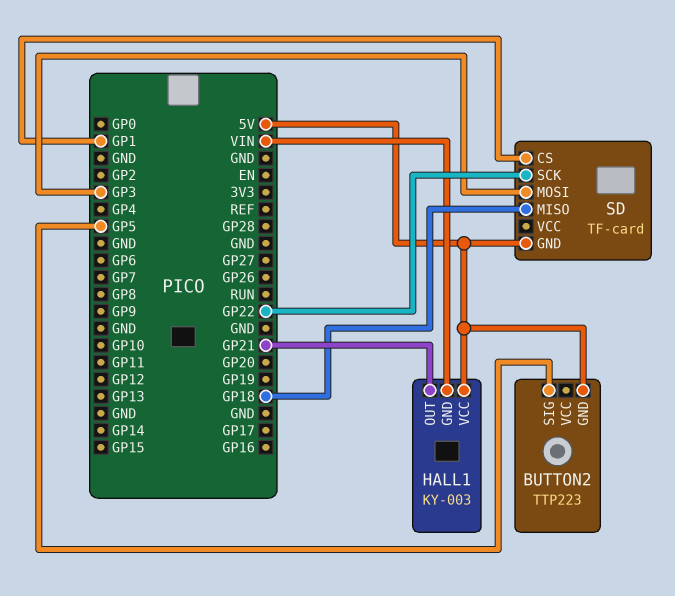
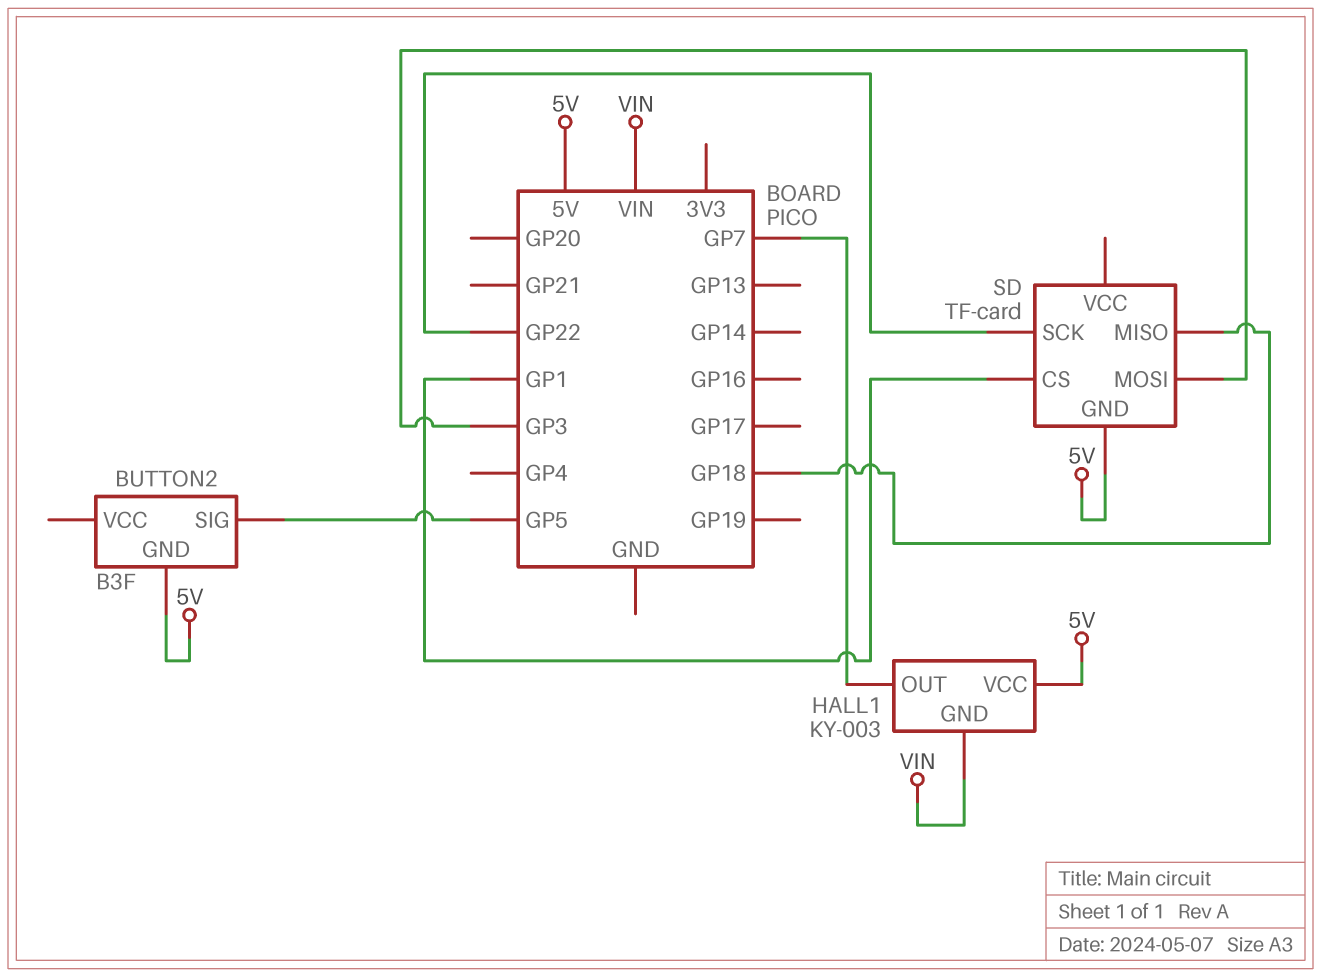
BUTTON2: TTP223 -> B3F
HALL1 pin OUT: GP21 -> GP7

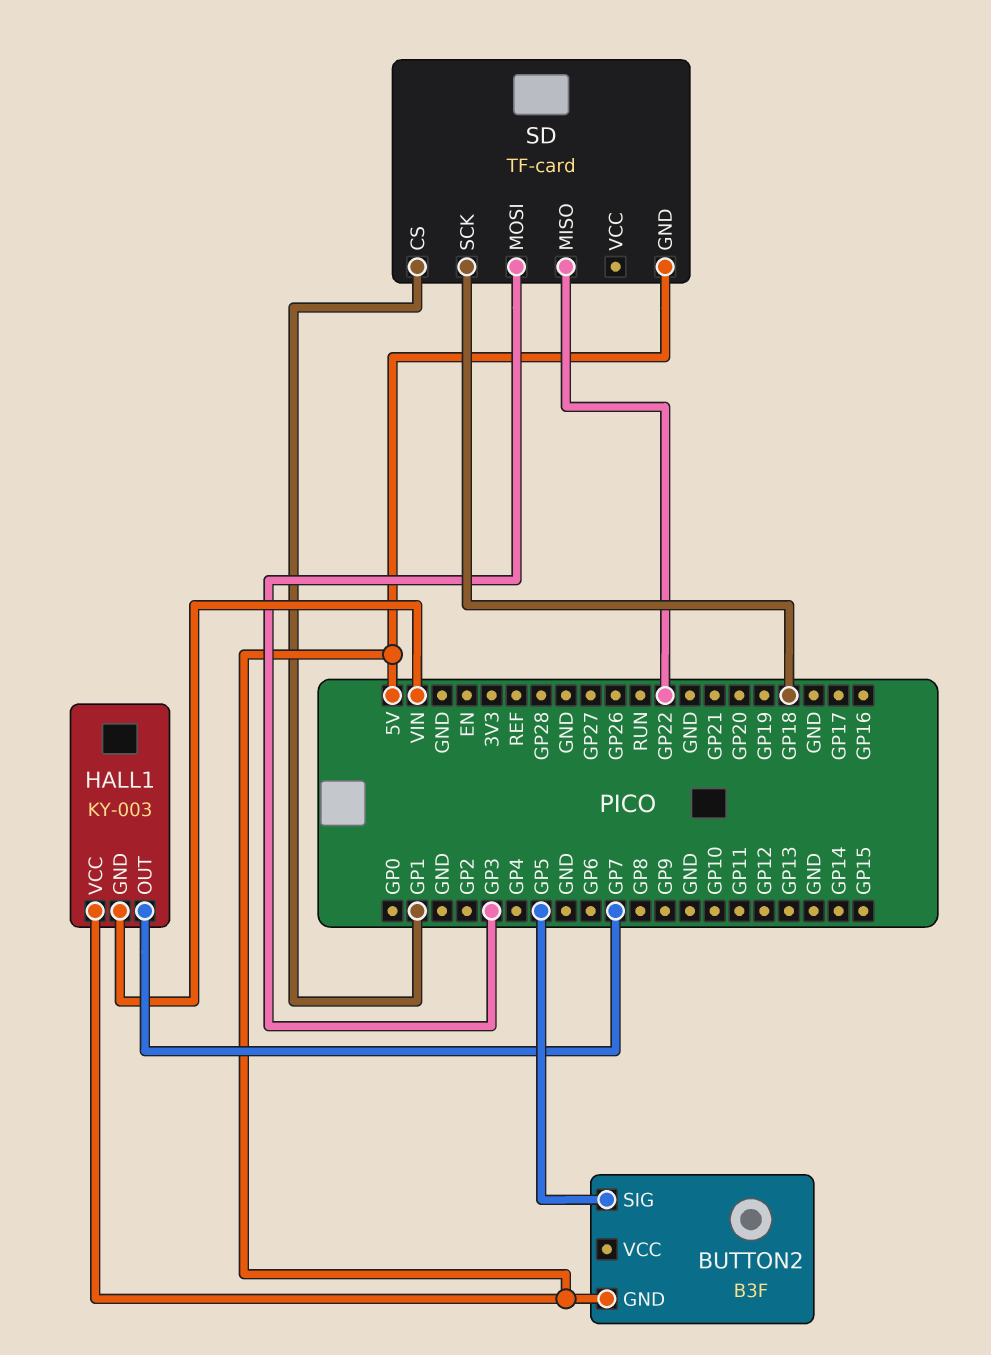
SD pin MISO: GP18 -> GP22
SD pin SCK: GP22 -> GP18

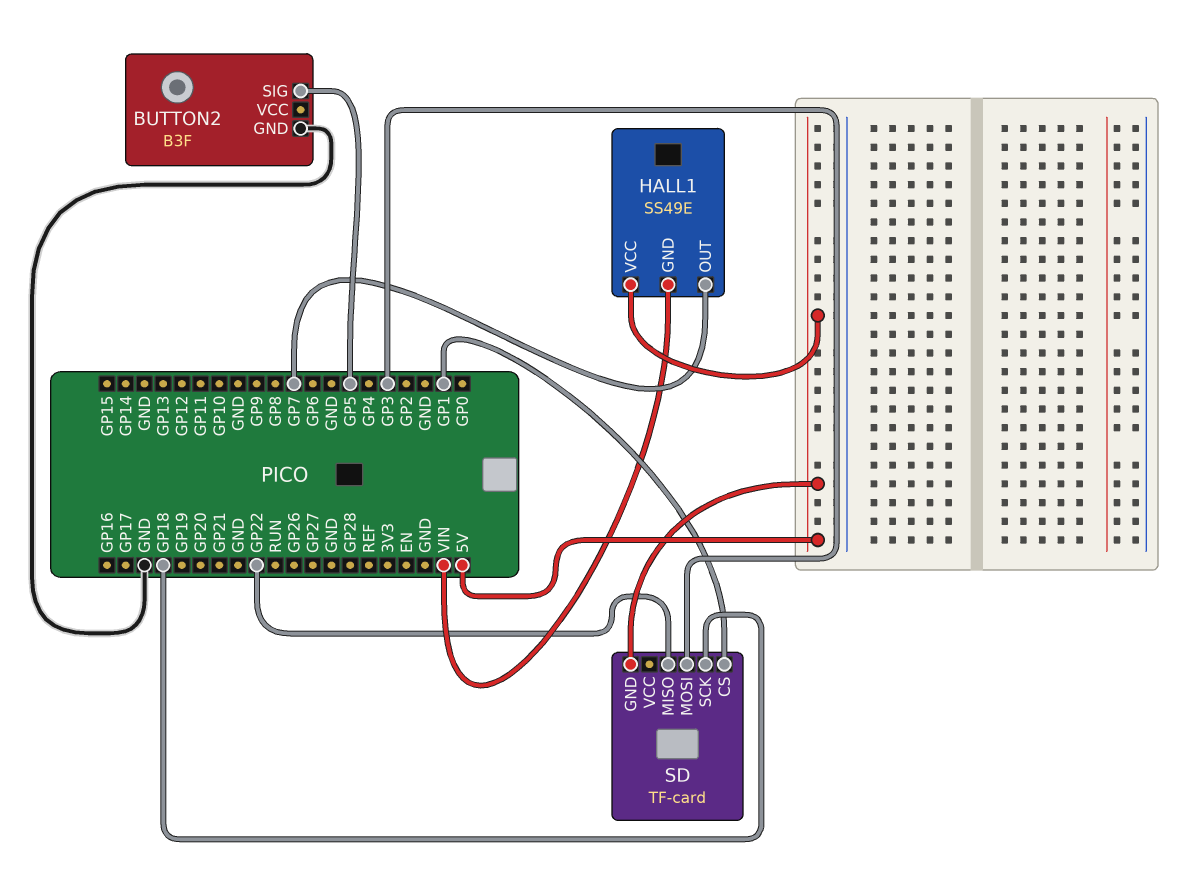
BUTTON2 pin GND: 5V -> GND
HALL1: KY-003 -> SS49E

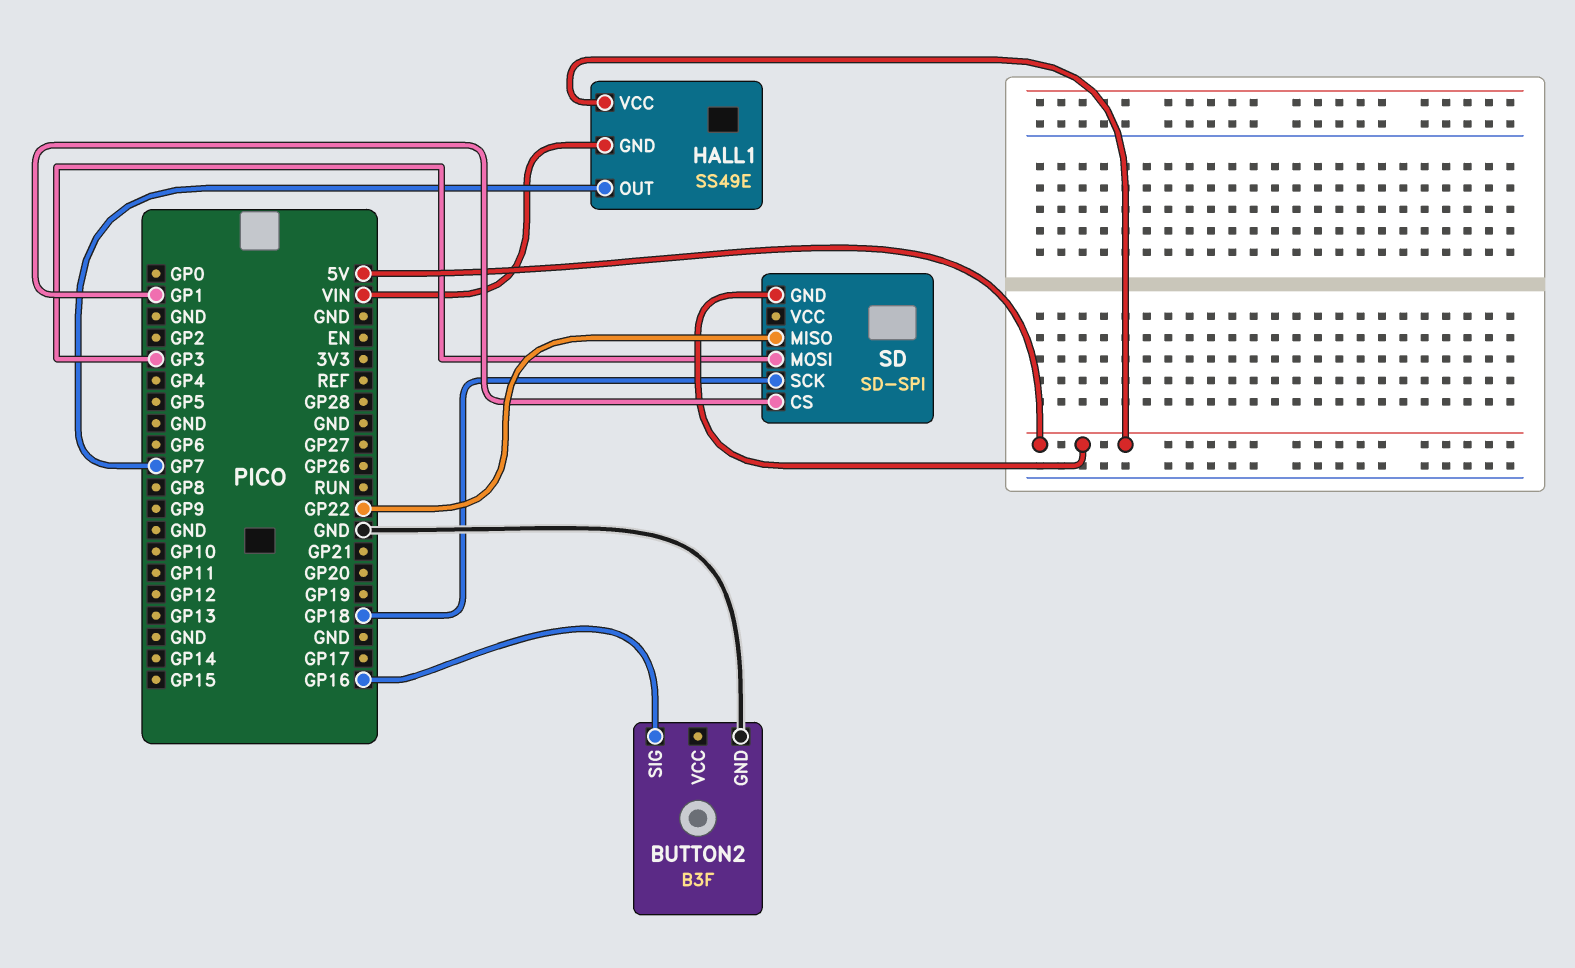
BUTTON2 pin SIG: GP5 -> GP16
SD: TF-card -> SD-SPI

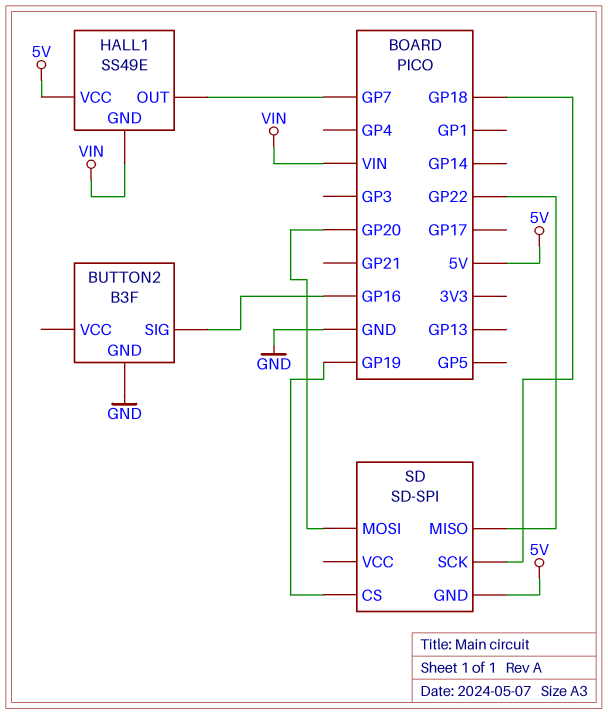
SD pin CS: GP1 -> GP19
SD pin MOSI: GP3 -> GP20

